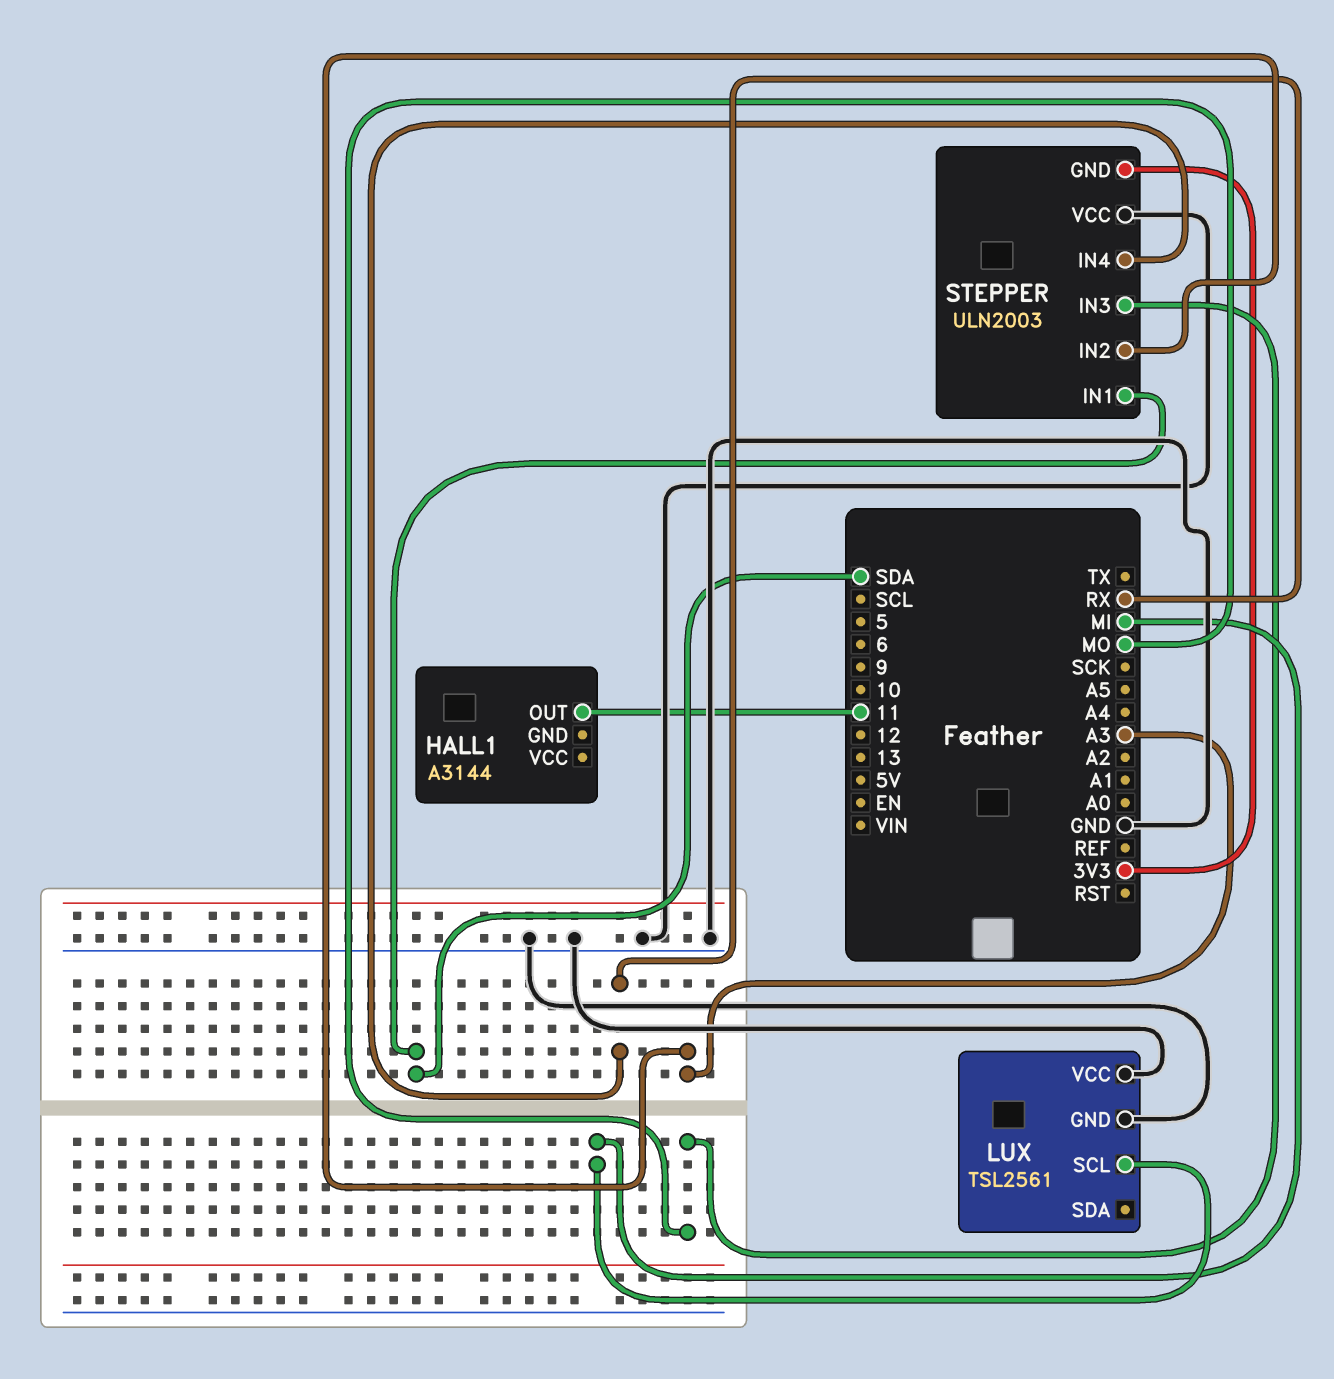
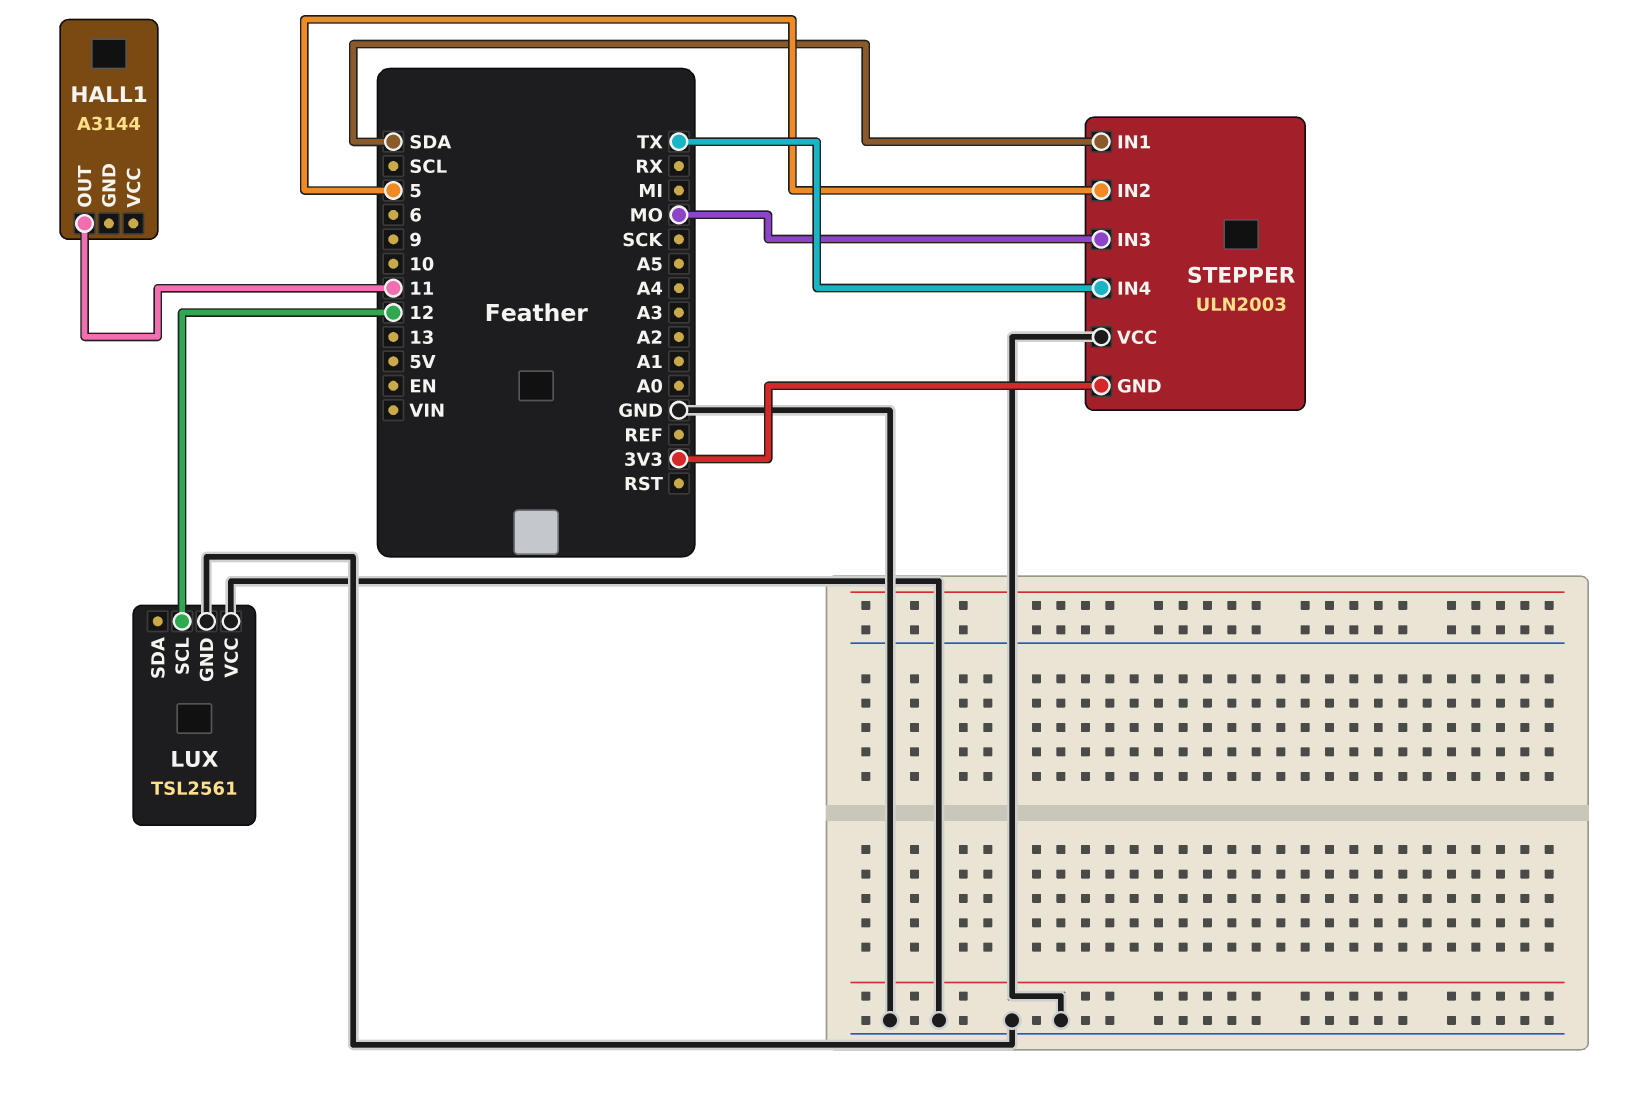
LUX pin SCL: MI -> 12
STEPPER pin IN2: A3 -> 5
STEPPER pin IN4: RX -> TX

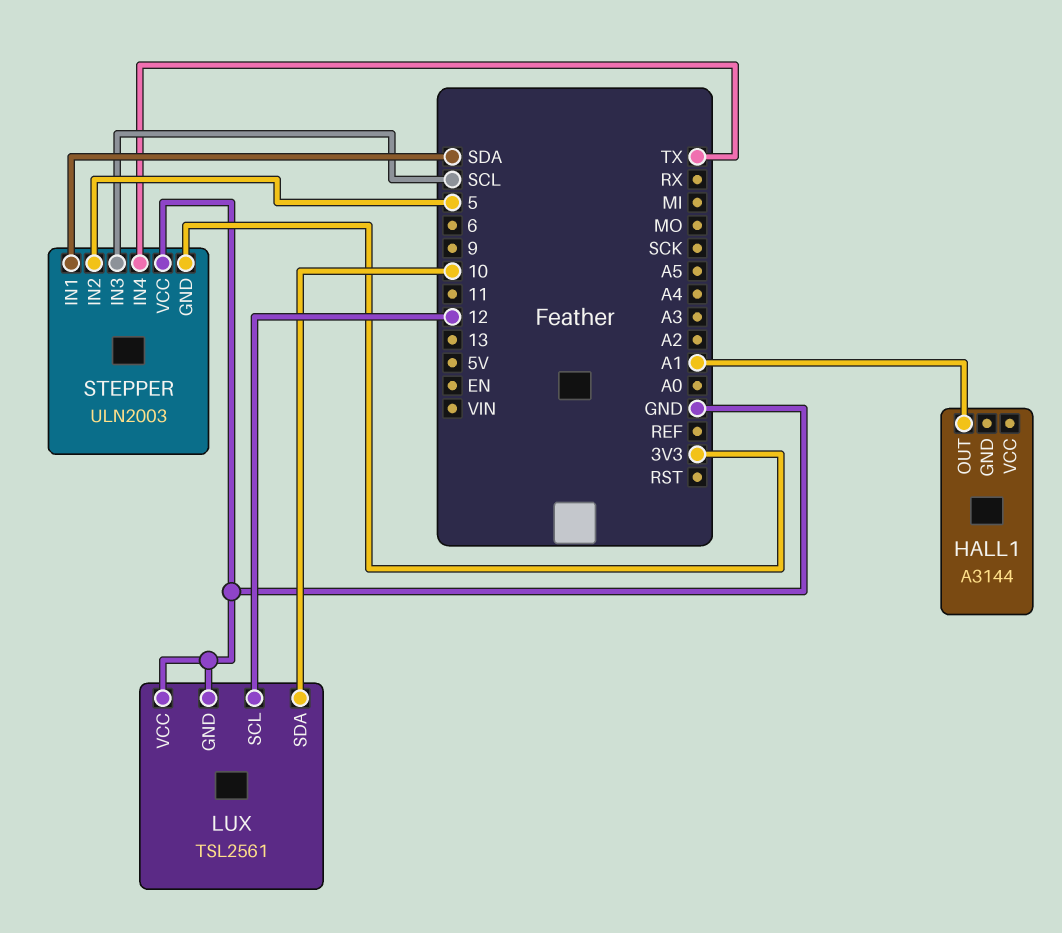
HALL1 pin OUT: 11 -> A1
LUX pin SDA: none -> 10
STEPPER pin IN3: MO -> SCL

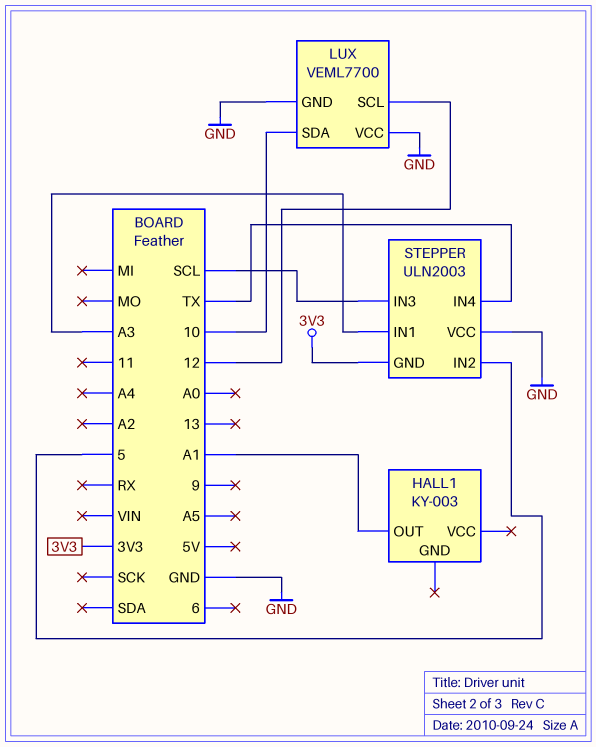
HALL1: A3144 -> KY-003
LUX: TSL2561 -> VEML7700
STEPPER pin IN1: SDA -> A3

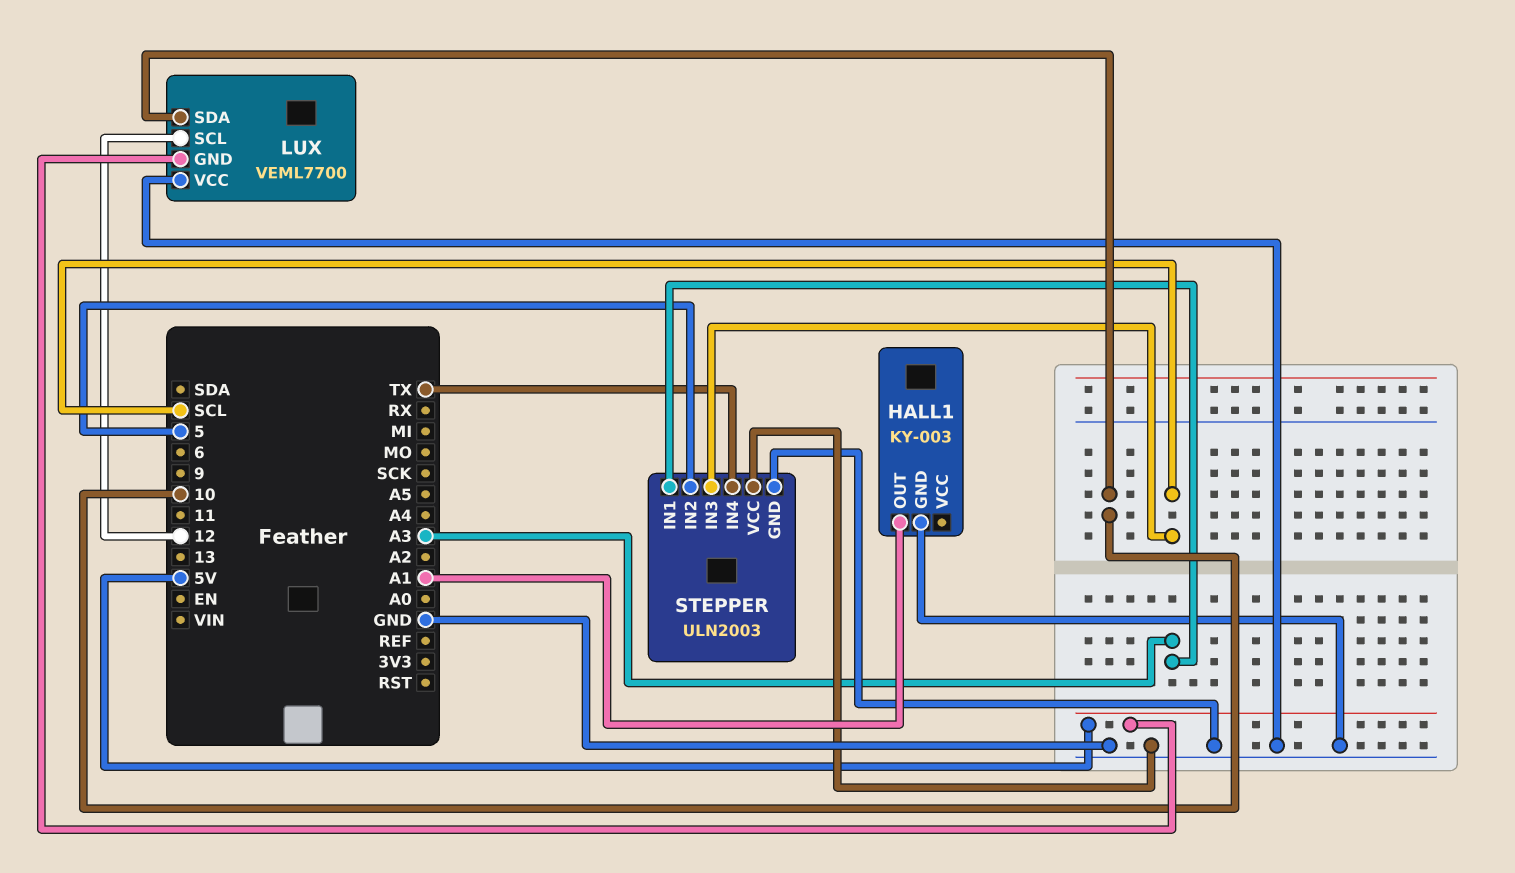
HALL1 pin GND: none -> GND
LUX pin GND: GND -> 5V
STEPPER pin GND: 3V3 -> GND

